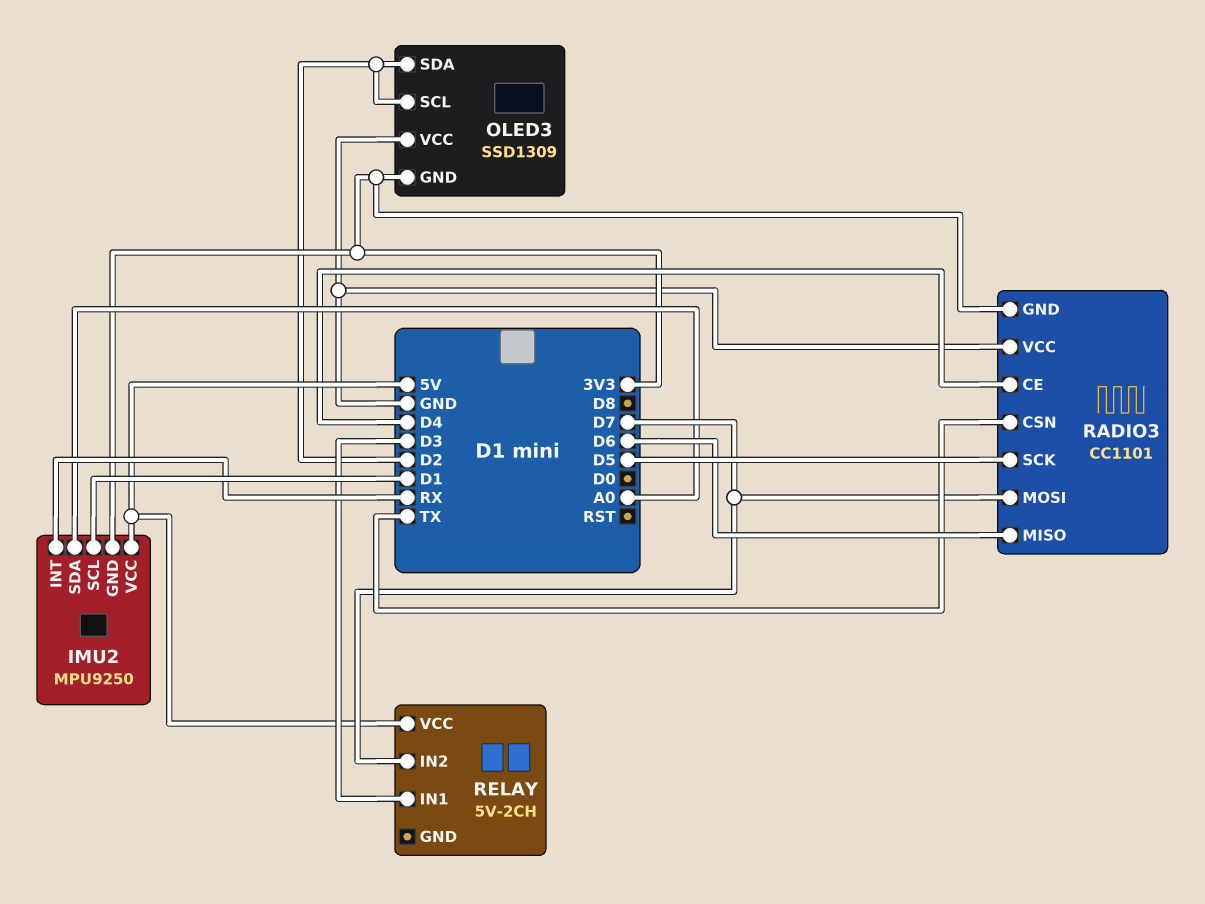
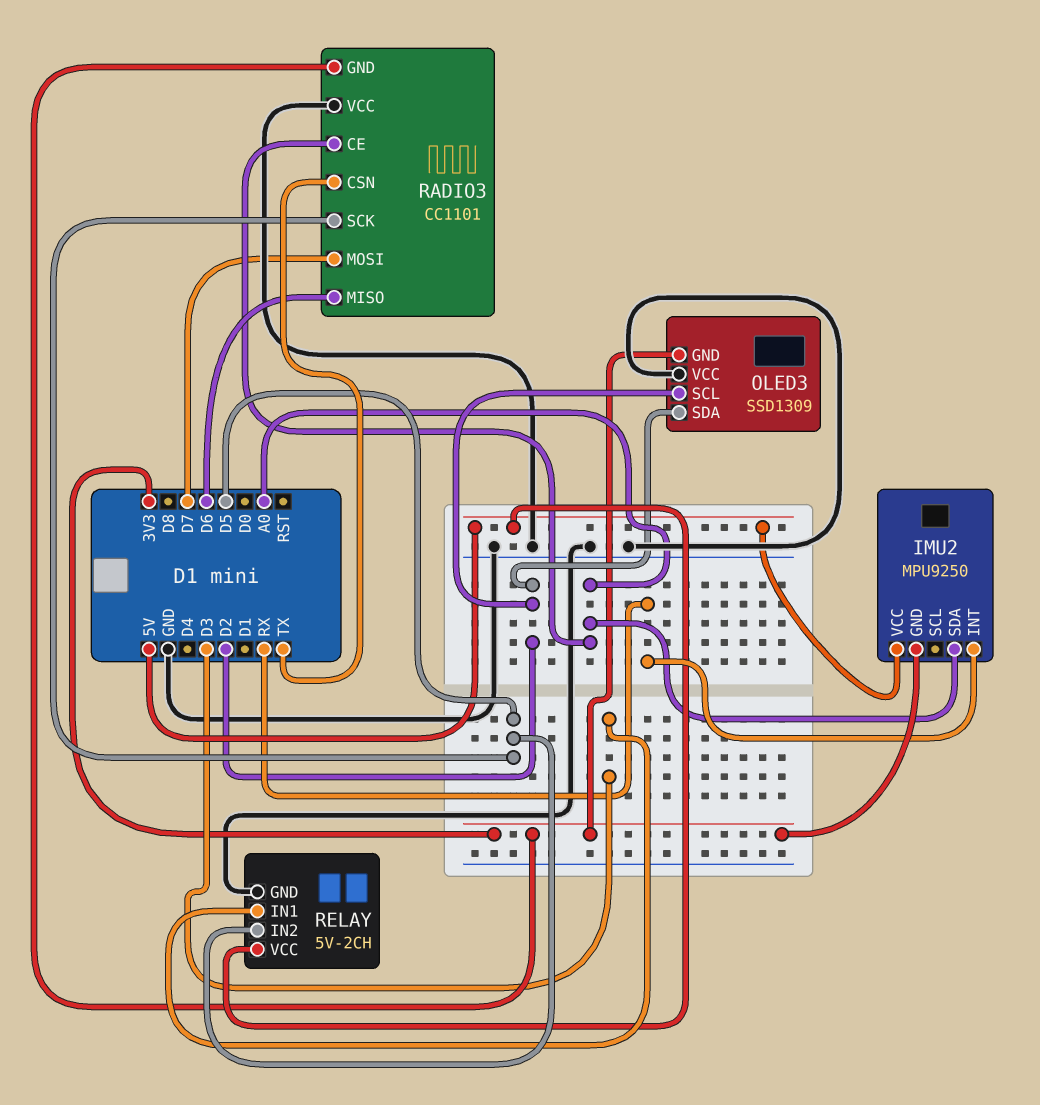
IMU2 pin SCL: D1 -> none
RADIO3 pin CE: D4 -> A0
RELAY pin GND: none -> GND
RELAY pin IN2: D7 -> D5

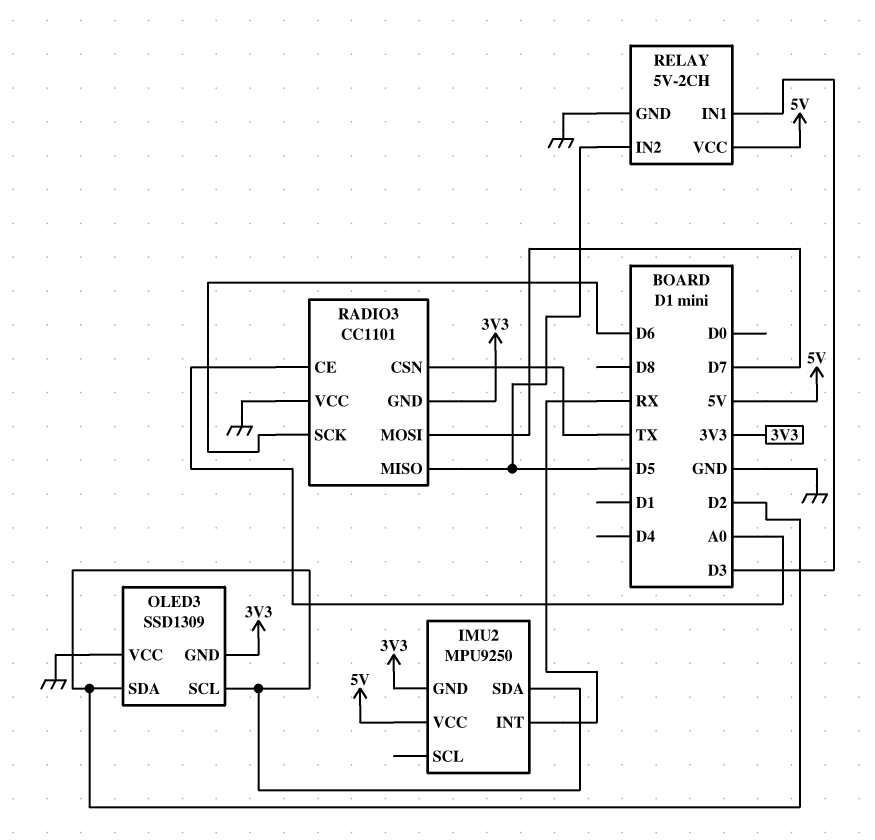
IMU2 pin SDA: A0 -> D2
RADIO3 pin MISO: D6 -> D5
RADIO3 pin SCK: D5 -> D6

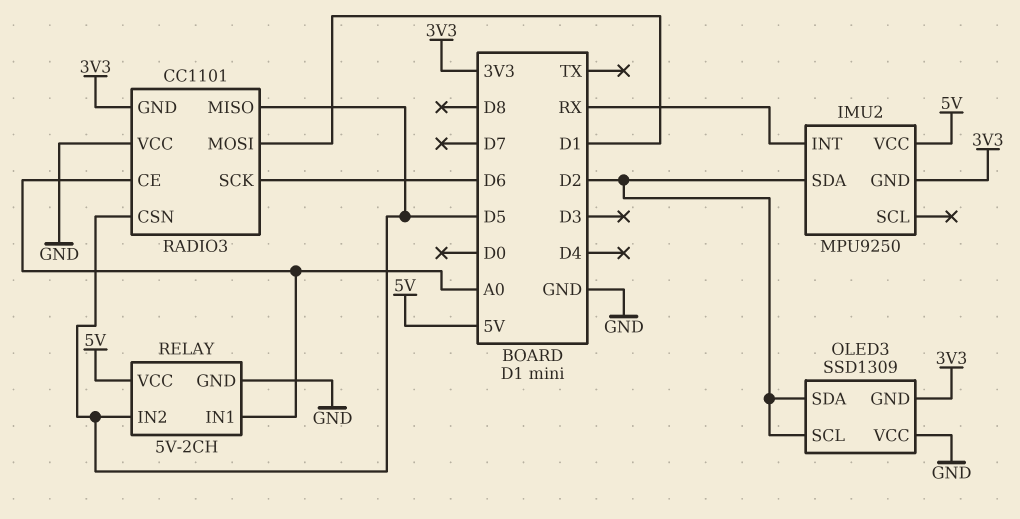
RADIO3 pin CSN: TX -> D5
RADIO3 pin MOSI: D7 -> D1
RELAY pin IN1: D3 -> A0

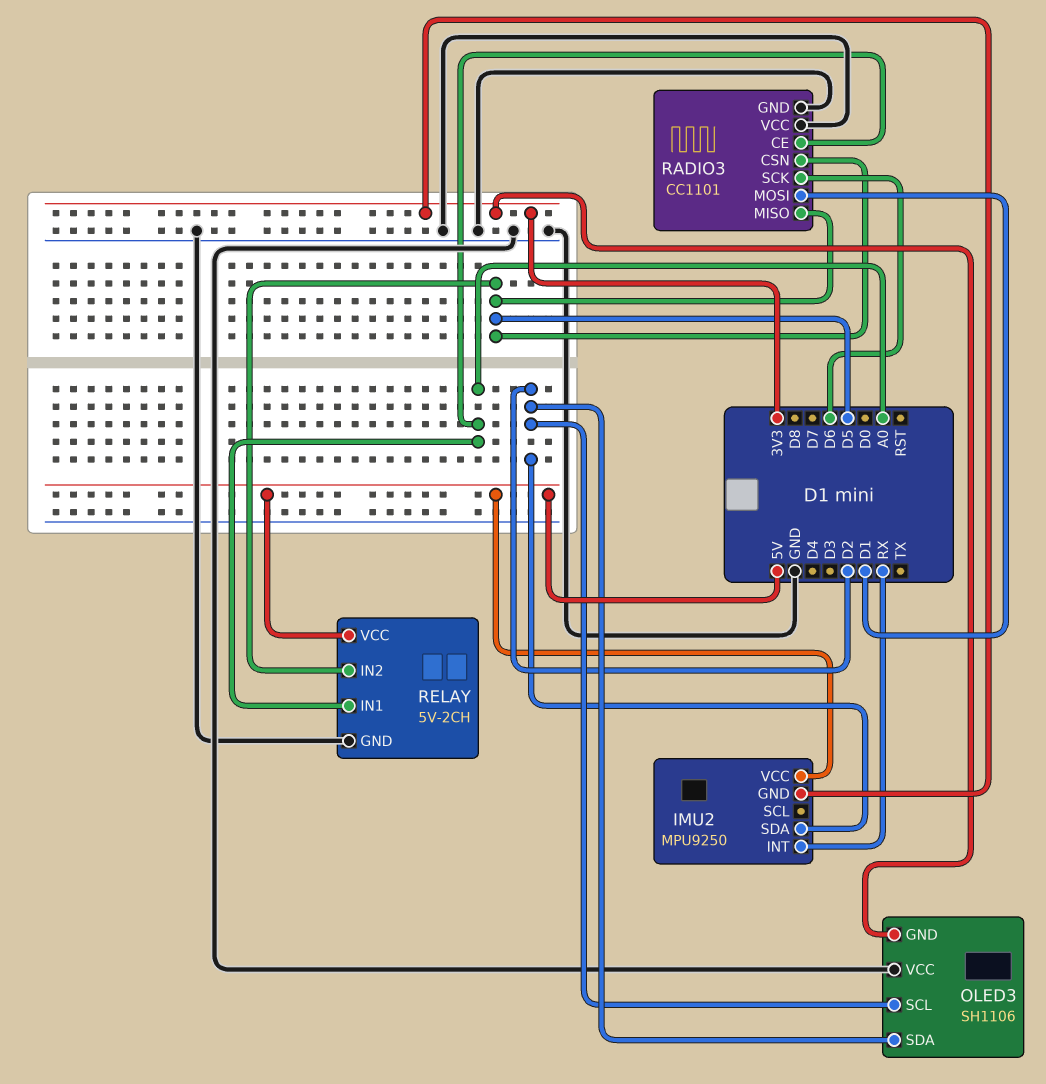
OLED3: SSD1309 -> SH1106
RADIO3 pin GND: 3V3 -> GND

